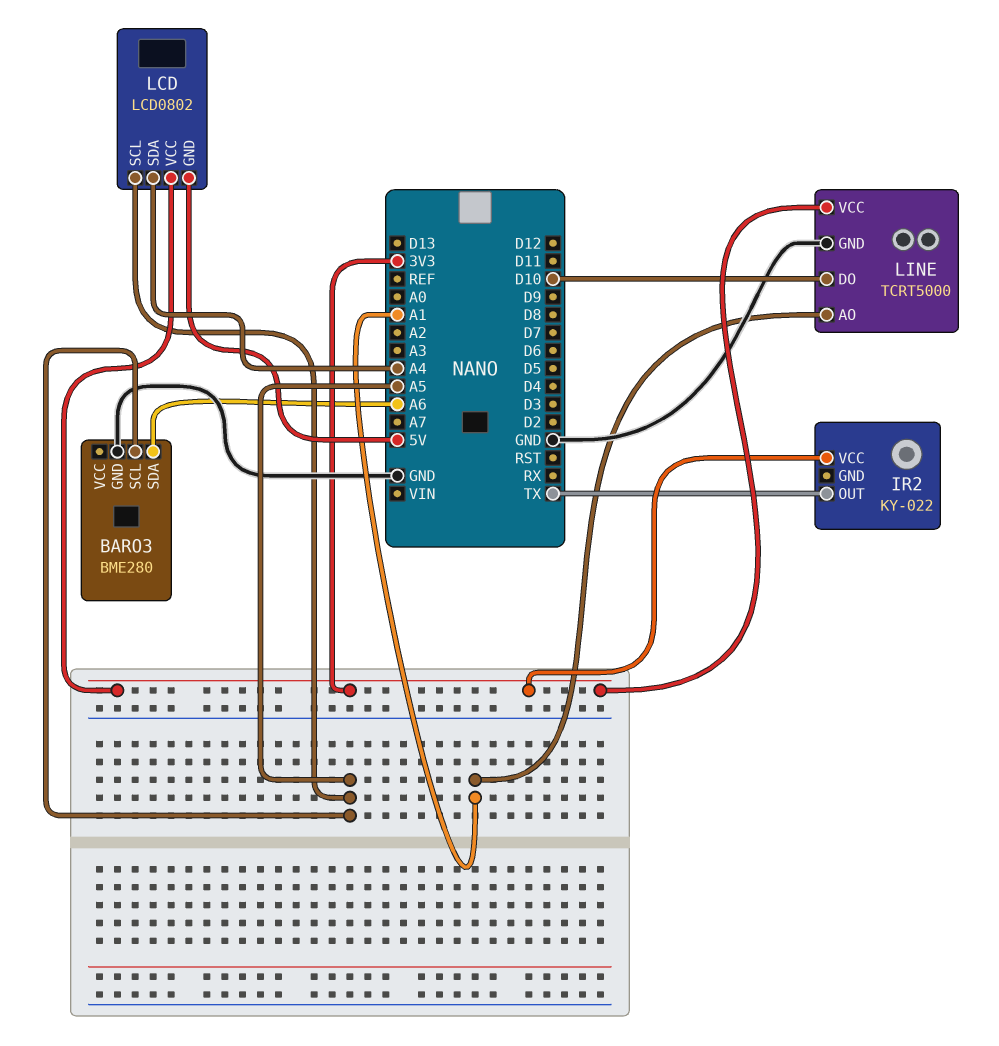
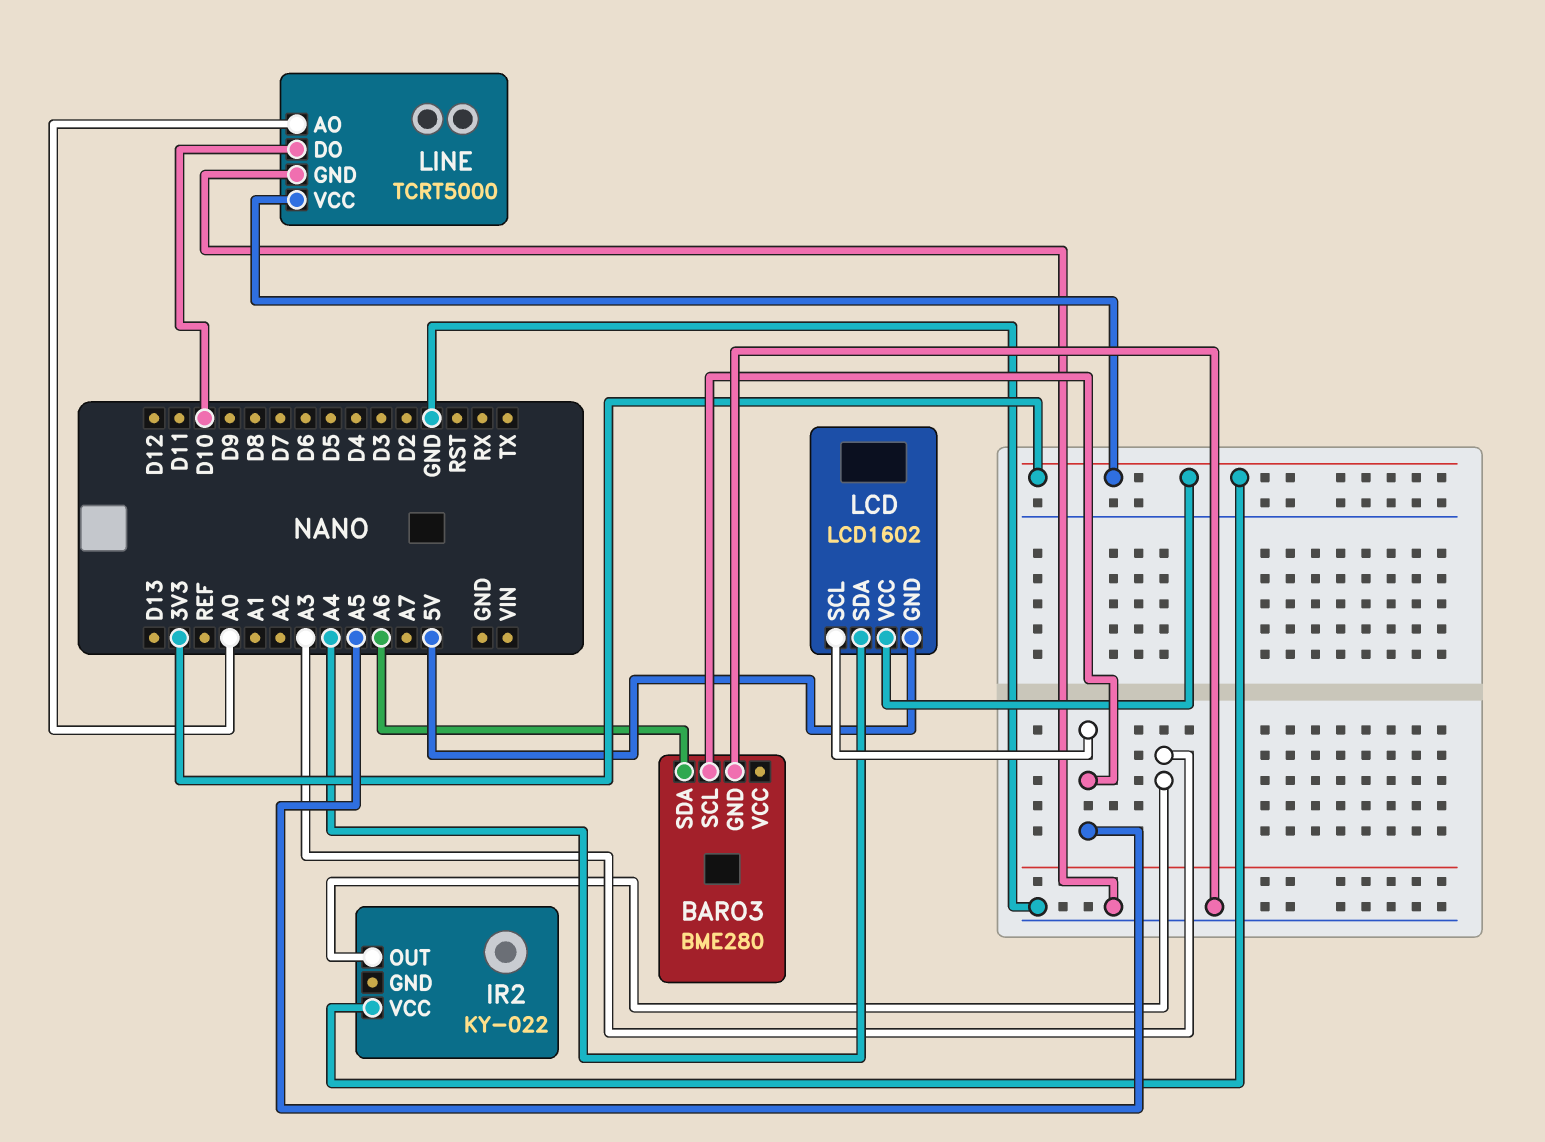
IR2 pin OUT: TX -> A3
LCD: LCD0802 -> LCD1602
LINE pin AO: A1 -> A0

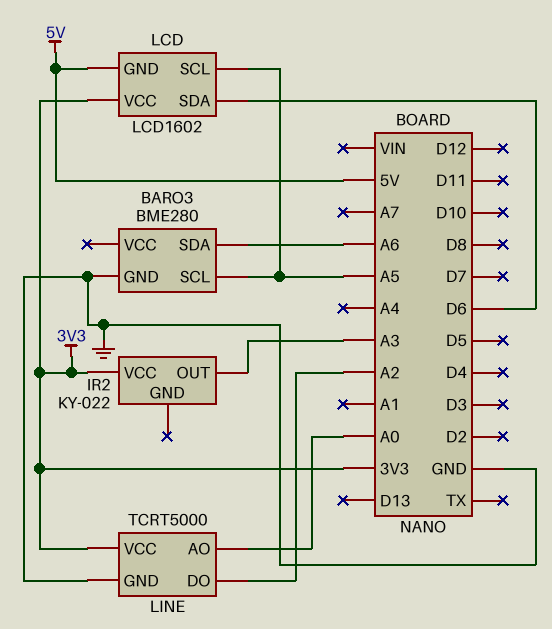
LCD pin SDA: A4 -> D6
LINE pin DO: D10 -> A2

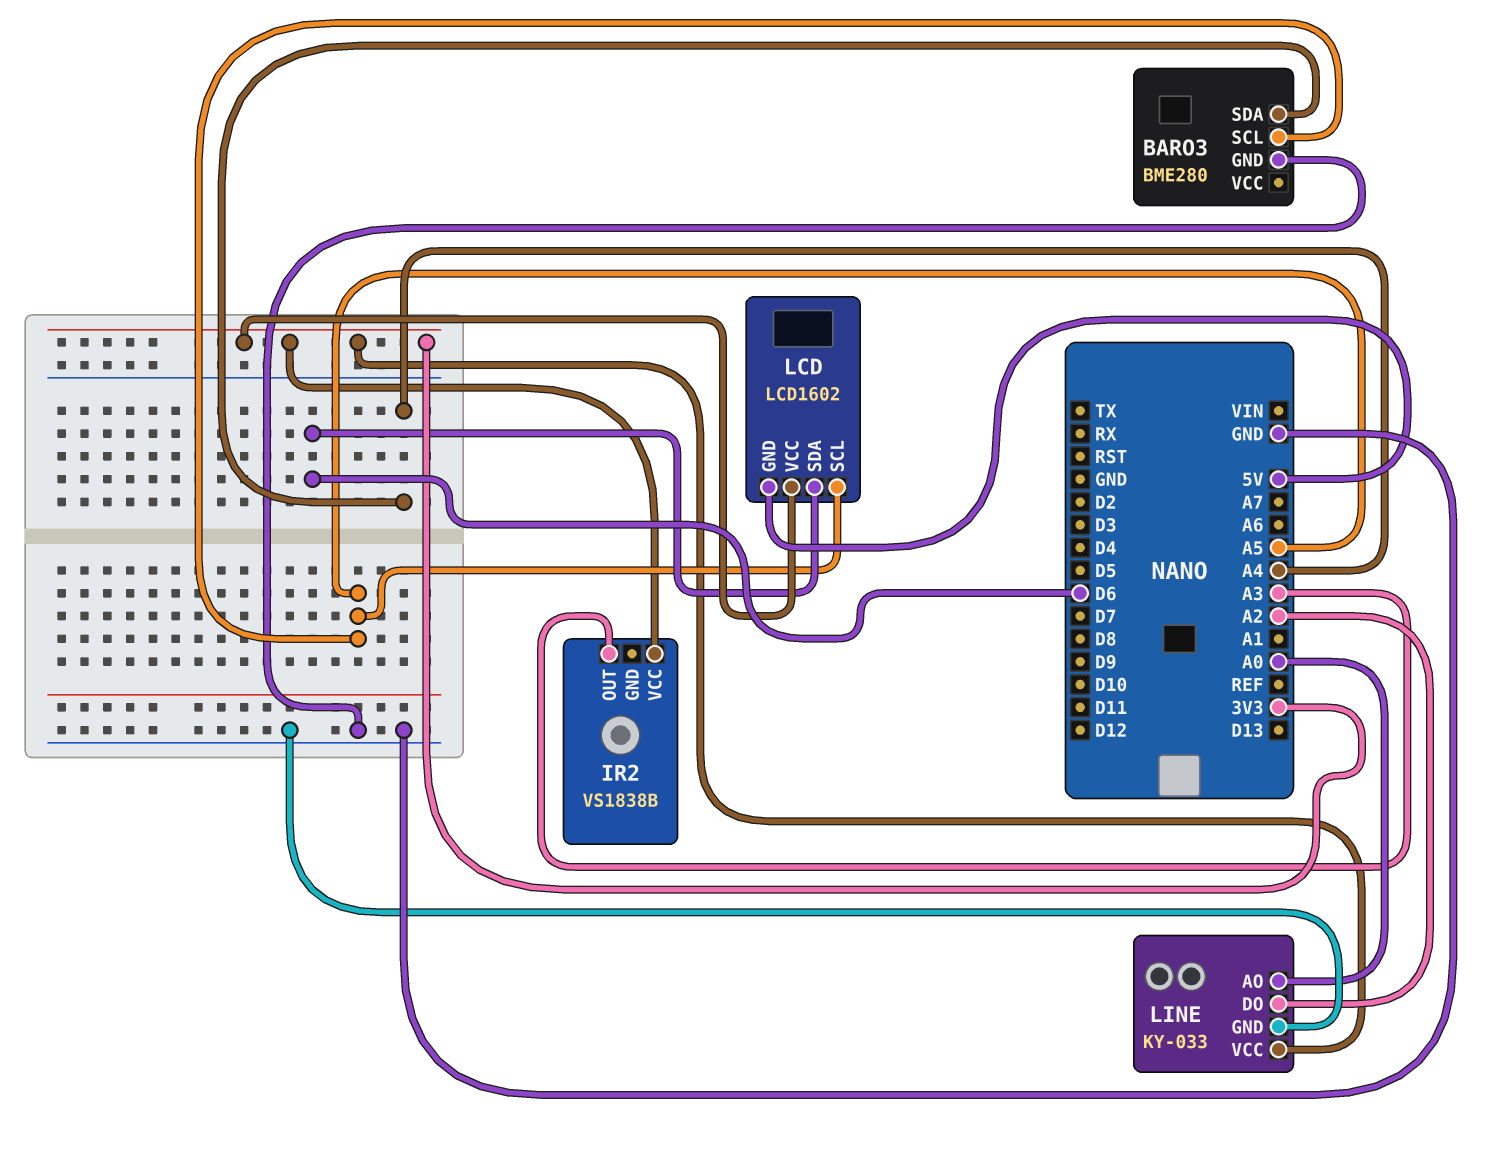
BARO3 pin SDA: A6 -> A4
IR2: KY-022 -> VS1838B
LINE: TCRT5000 -> KY-033

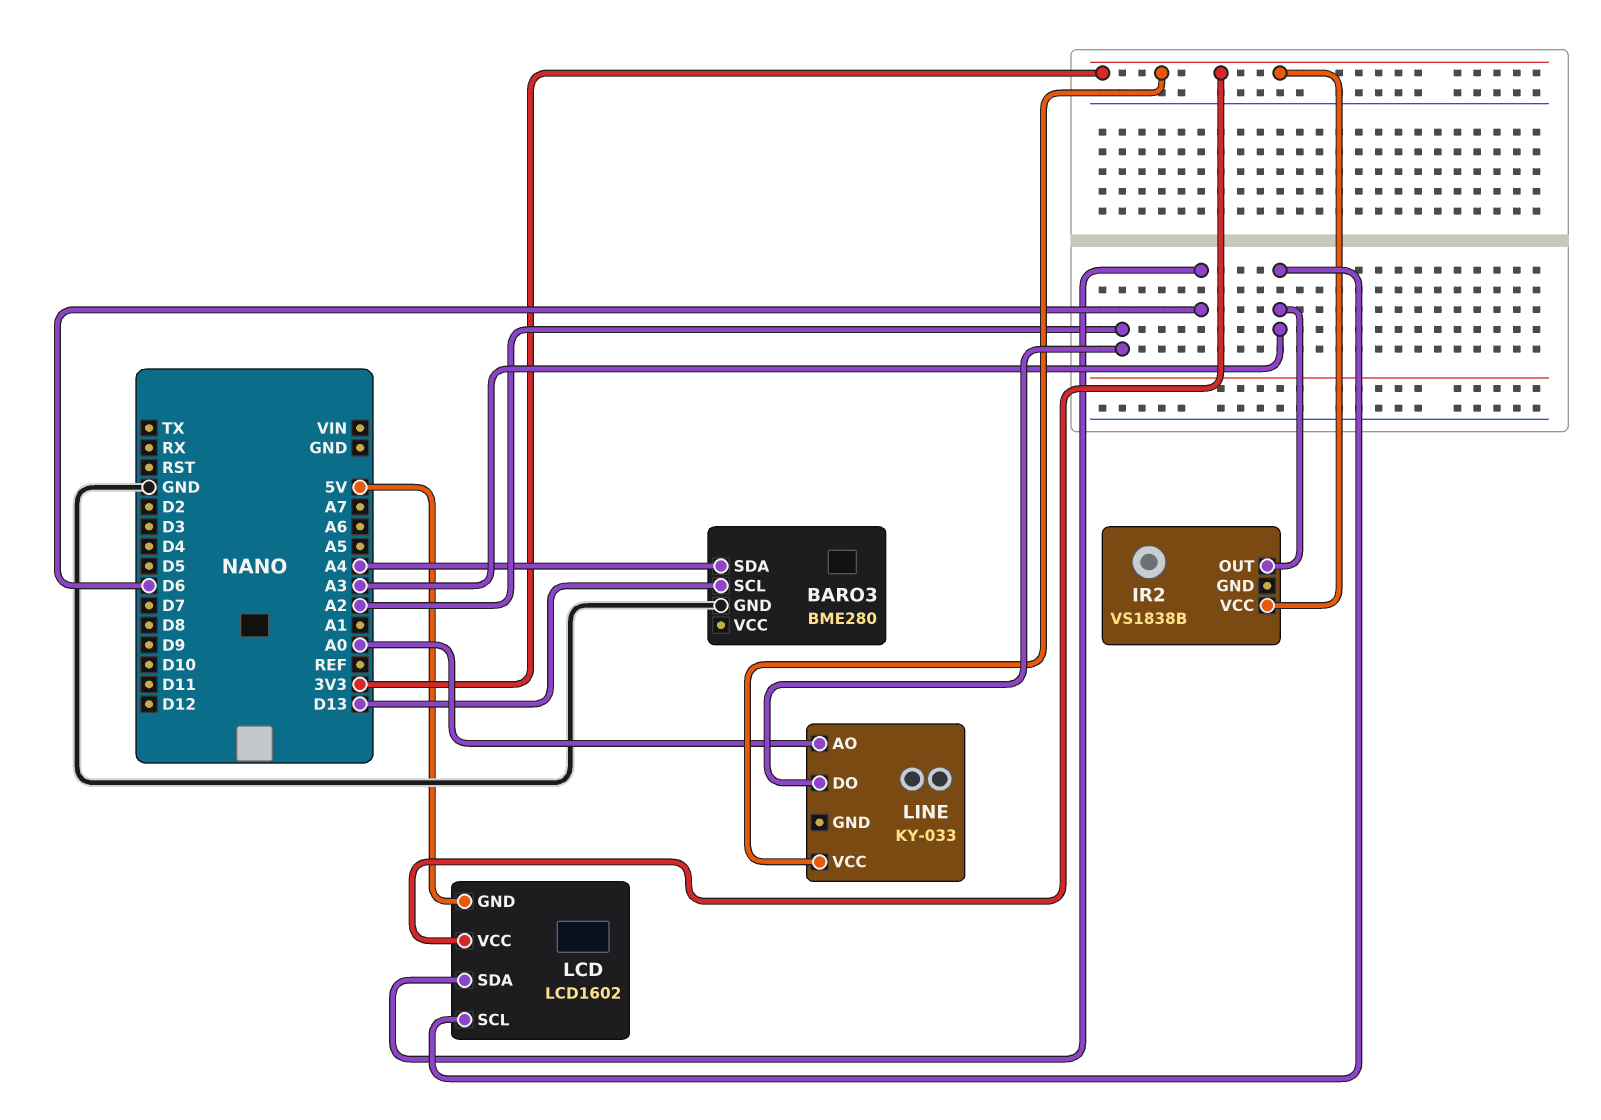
BARO3 pin SCL: A5 -> D13
LCD pin SCL: A5 -> A3
LINE pin GND: GND -> none

